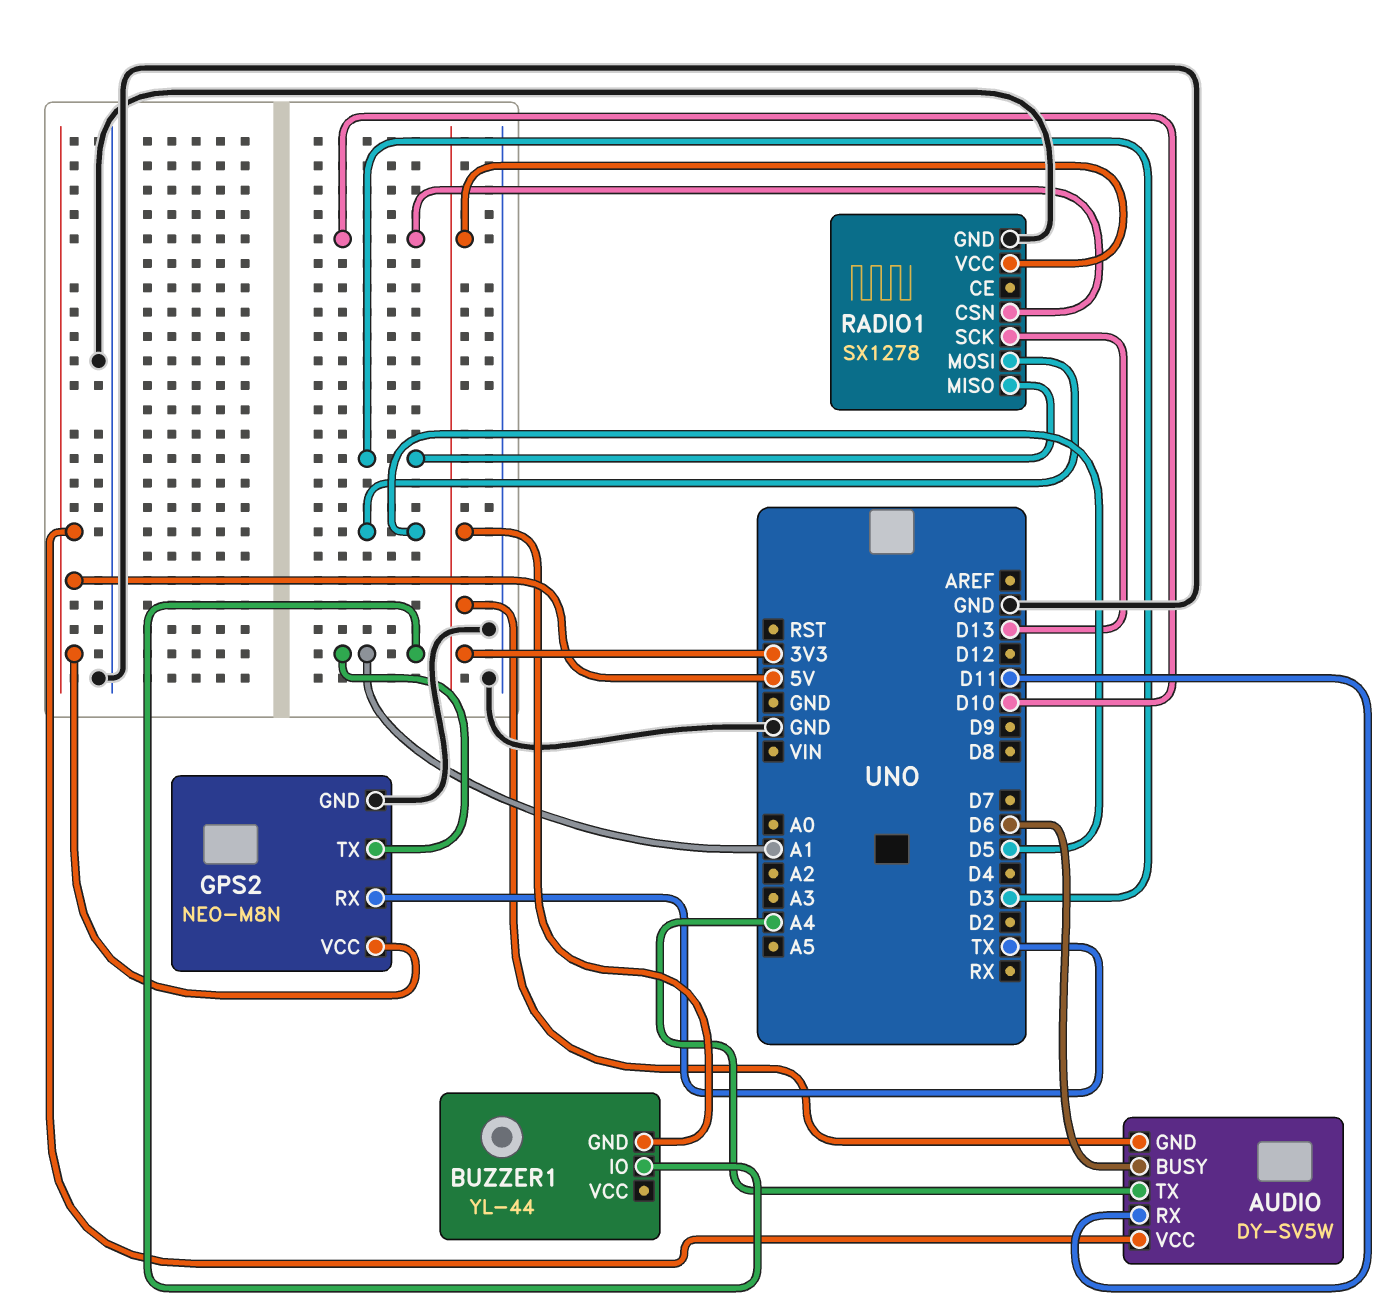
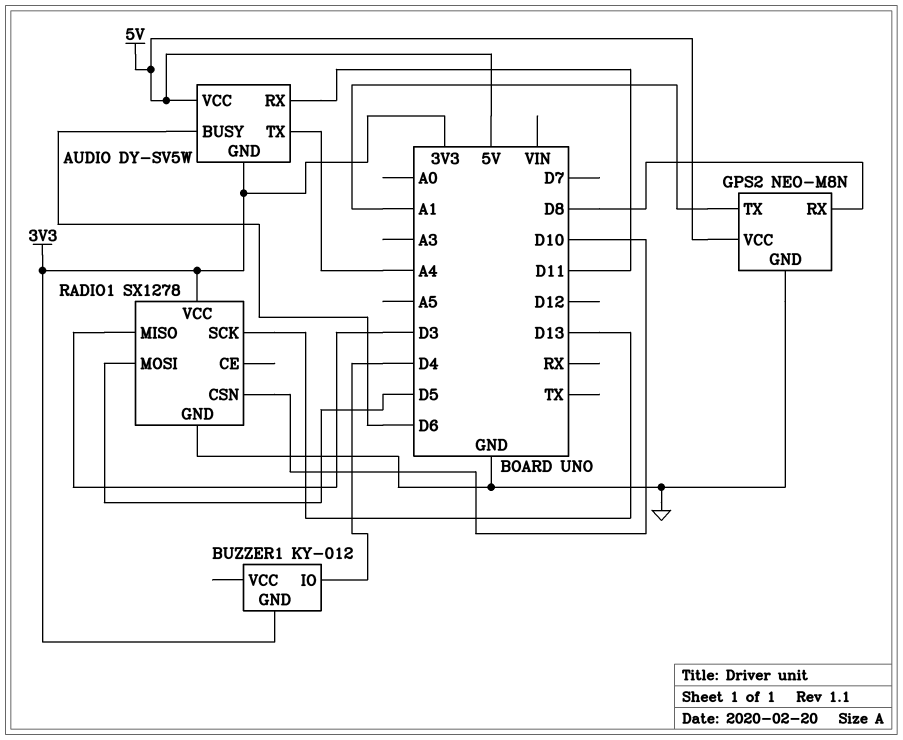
BUZZER1: YL-44 -> KY-012
BUZZER1 pin IO: A1 -> D4
GPS2 pin RX: TX -> D8

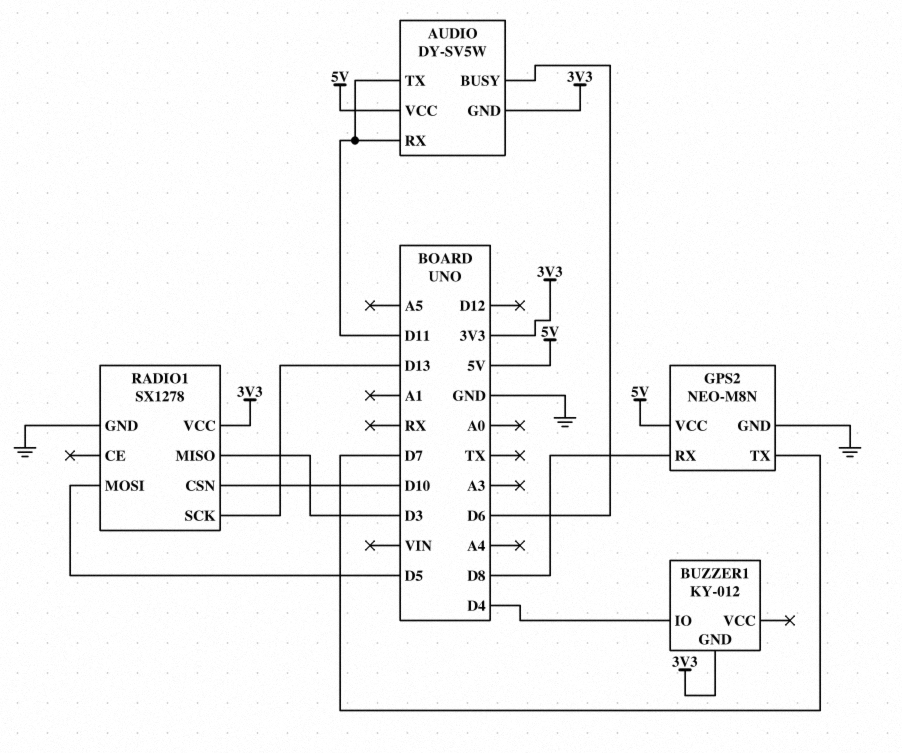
AUDIO pin TX: A4 -> D11
GPS2 pin TX: A1 -> D7

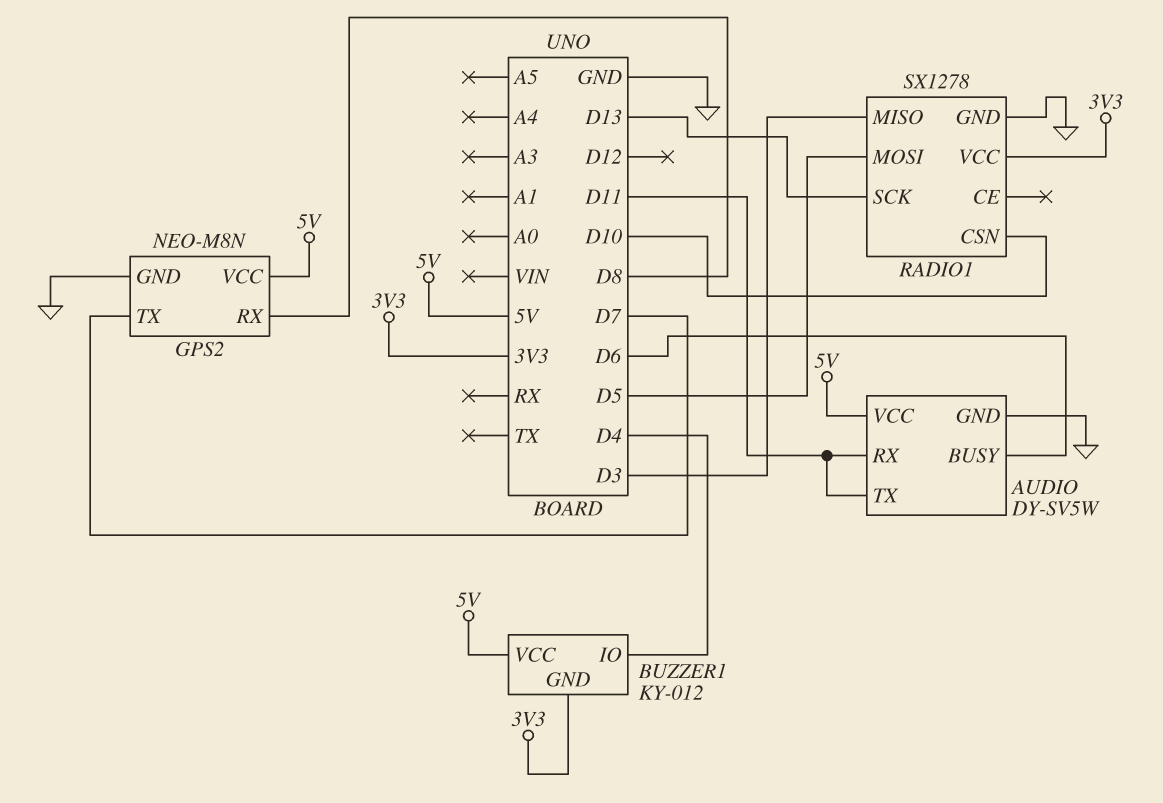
AUDIO pin GND: 3V3 -> GND
BUZZER1 pin VCC: none -> 5V

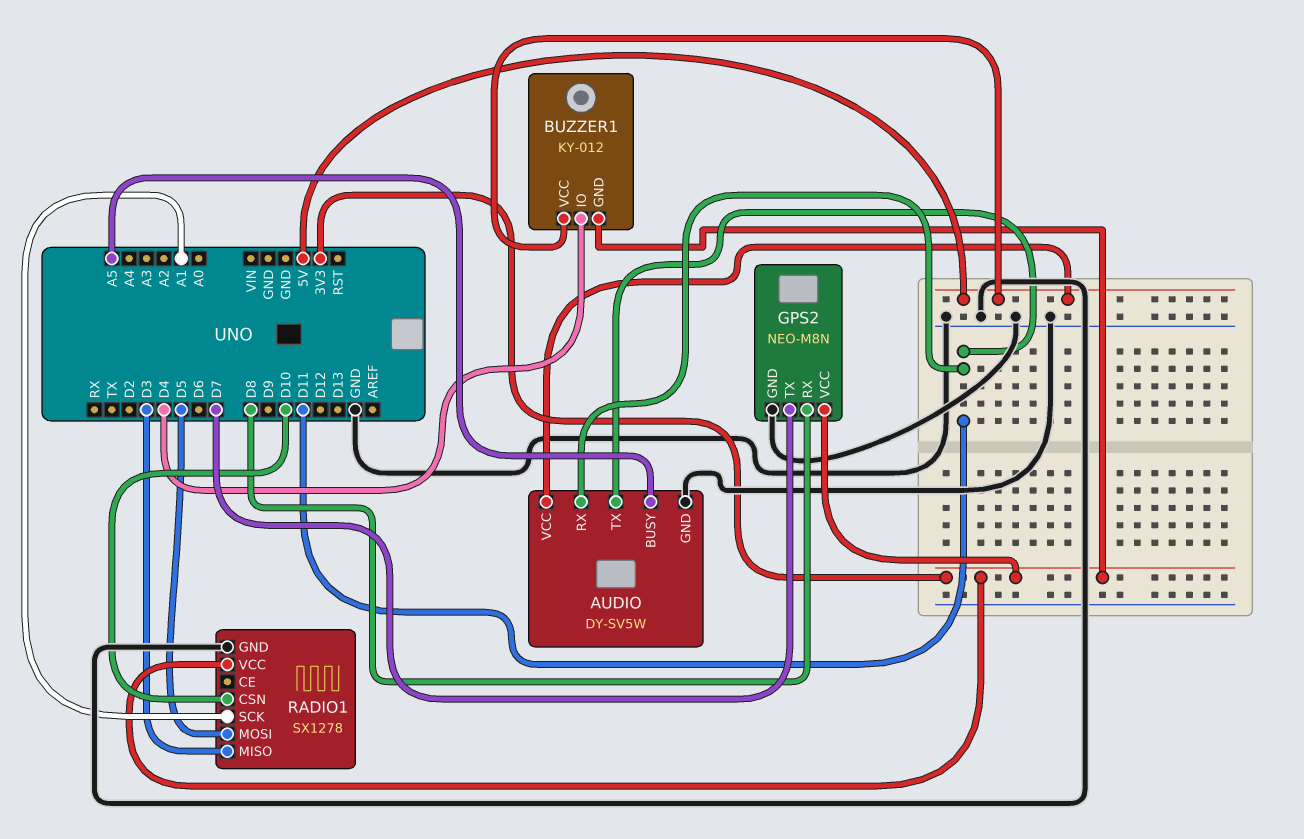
AUDIO pin BUSY: D6 -> A5
GPS2 pin VCC: 5V -> 3V3
RADIO1 pin SCK: D13 -> A1

